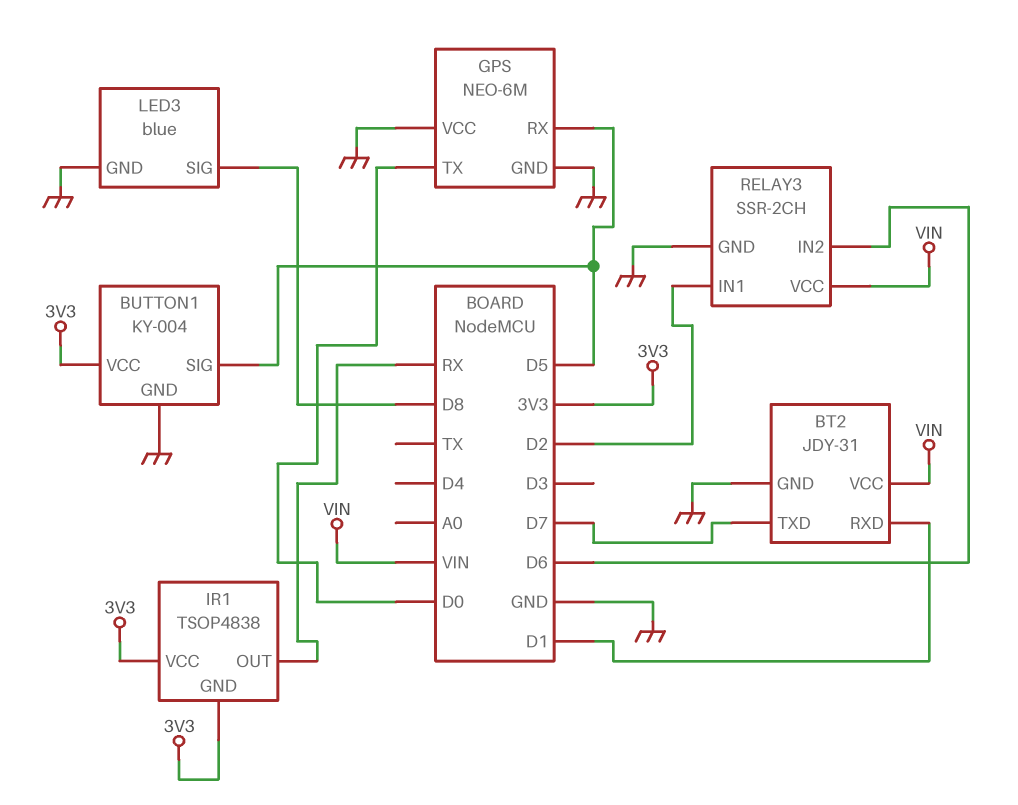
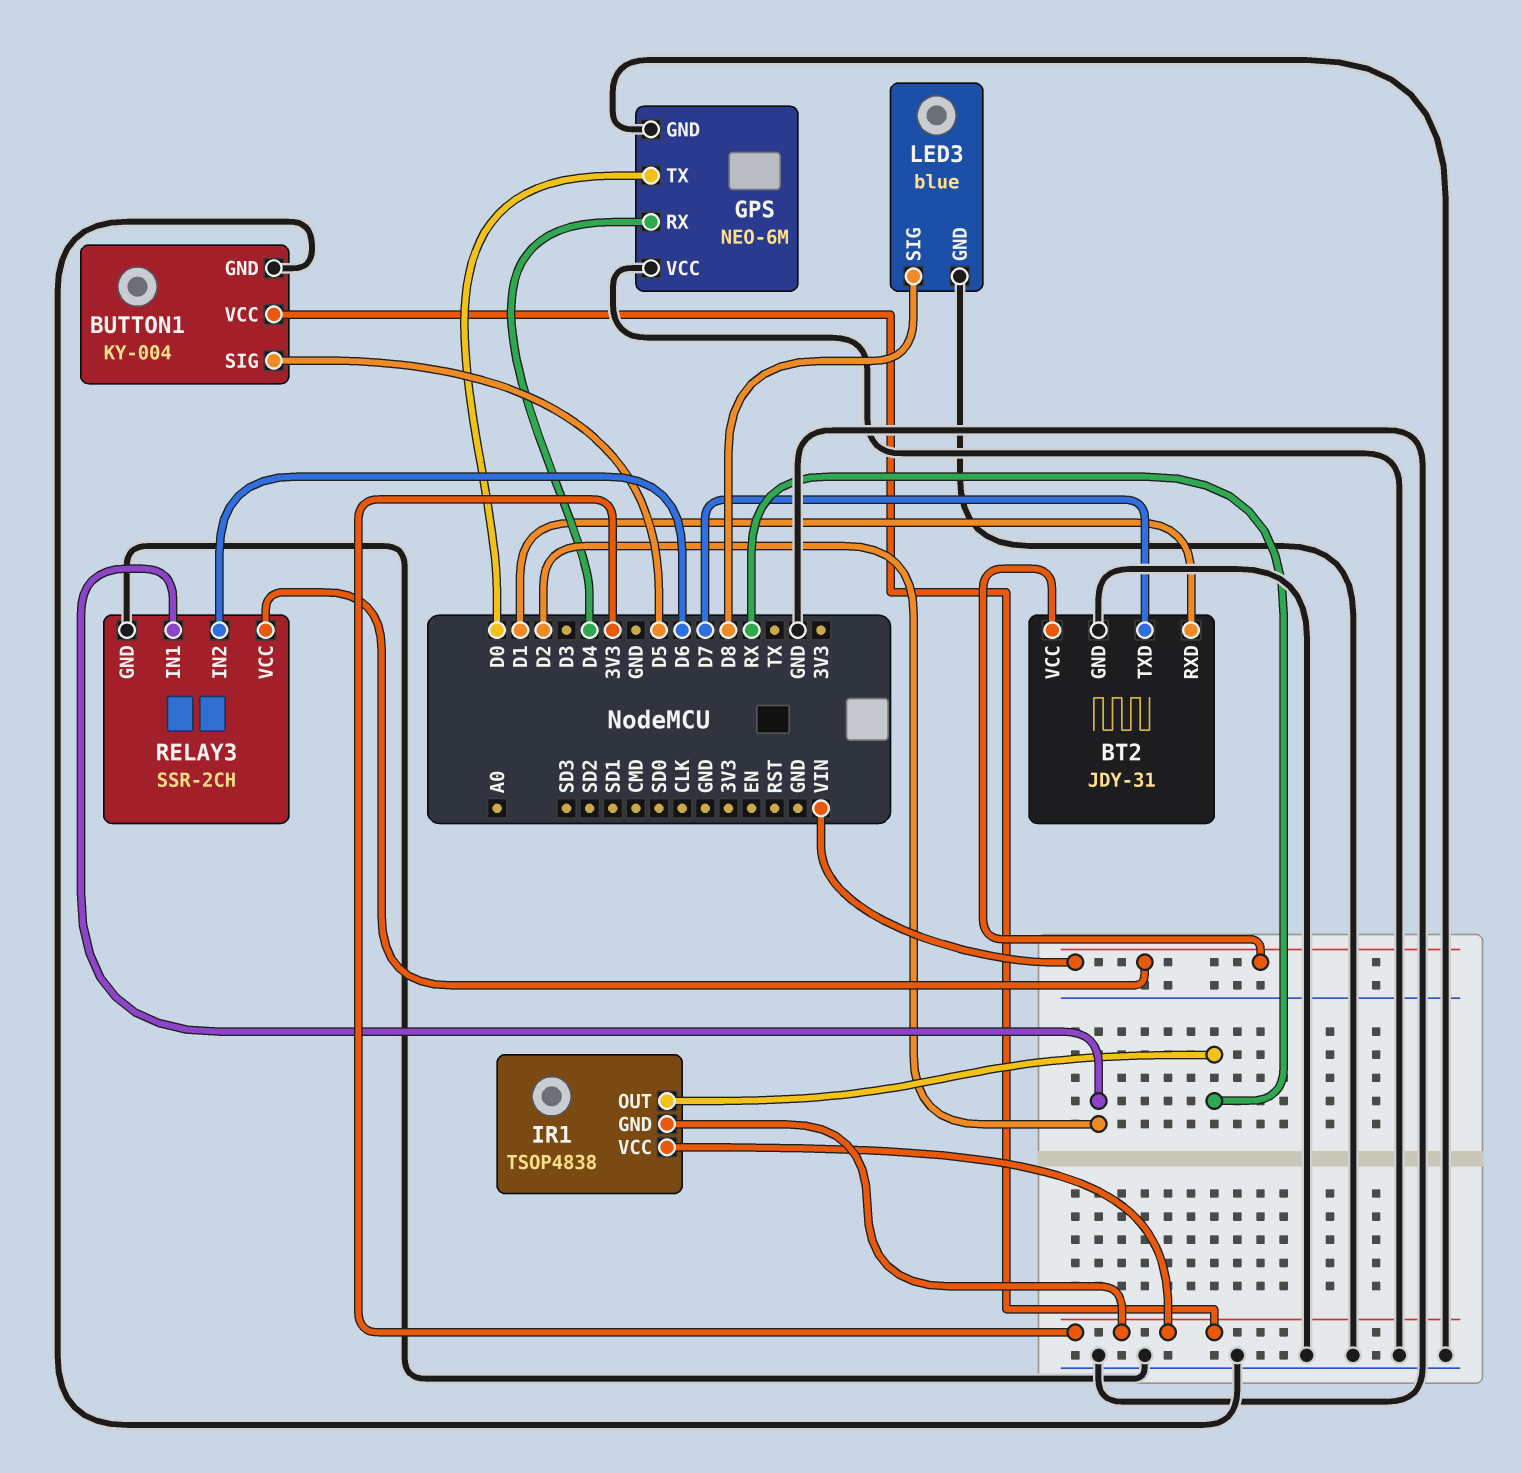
GPS pin RX: D5 -> D4

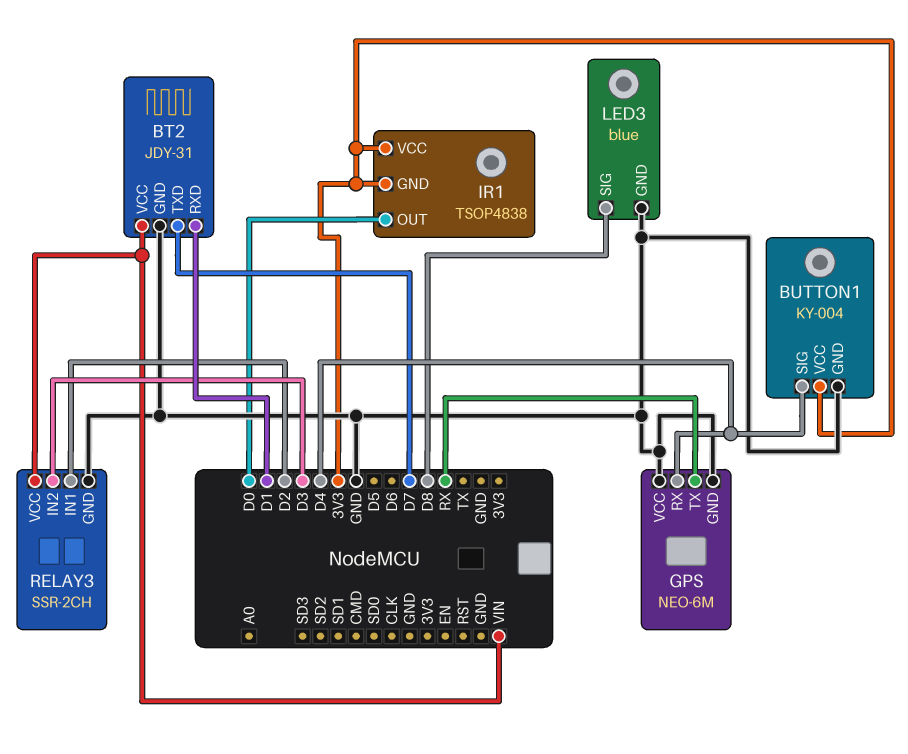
BUTTON1 pin SIG: D5 -> D4
GPS pin TX: D0 -> RX
IR1 pin OUT: RX -> D0
RELAY3 pin IN2: D6 -> D3

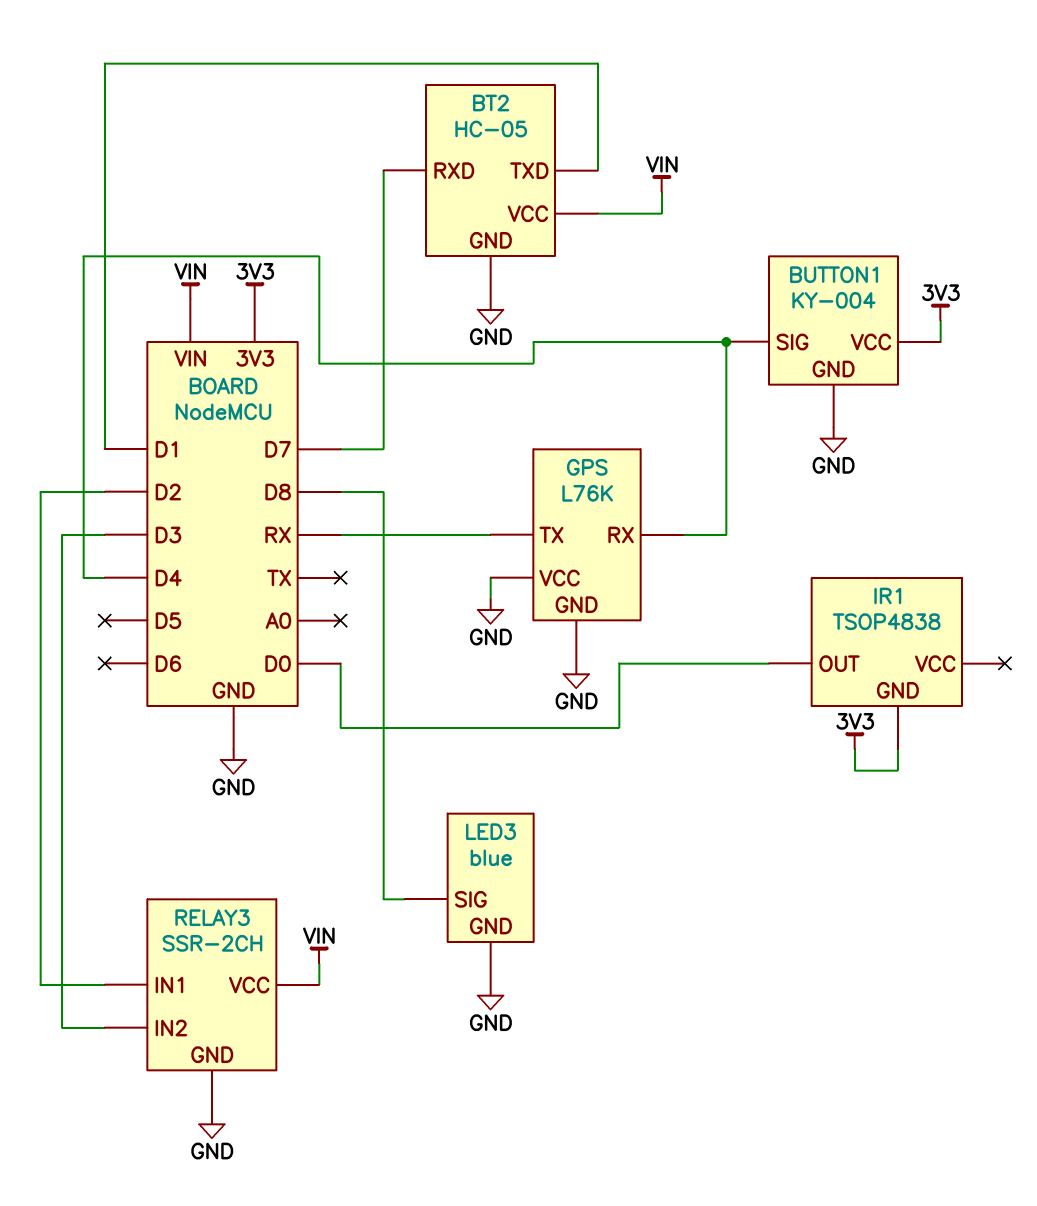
BT2: JDY-31 -> HC-05
BT2 pin RXD: D1 -> D7
BT2 pin TXD: D7 -> D1
GPS: NEO-6M -> L76K
IR1 pin VCC: 3V3 -> none

